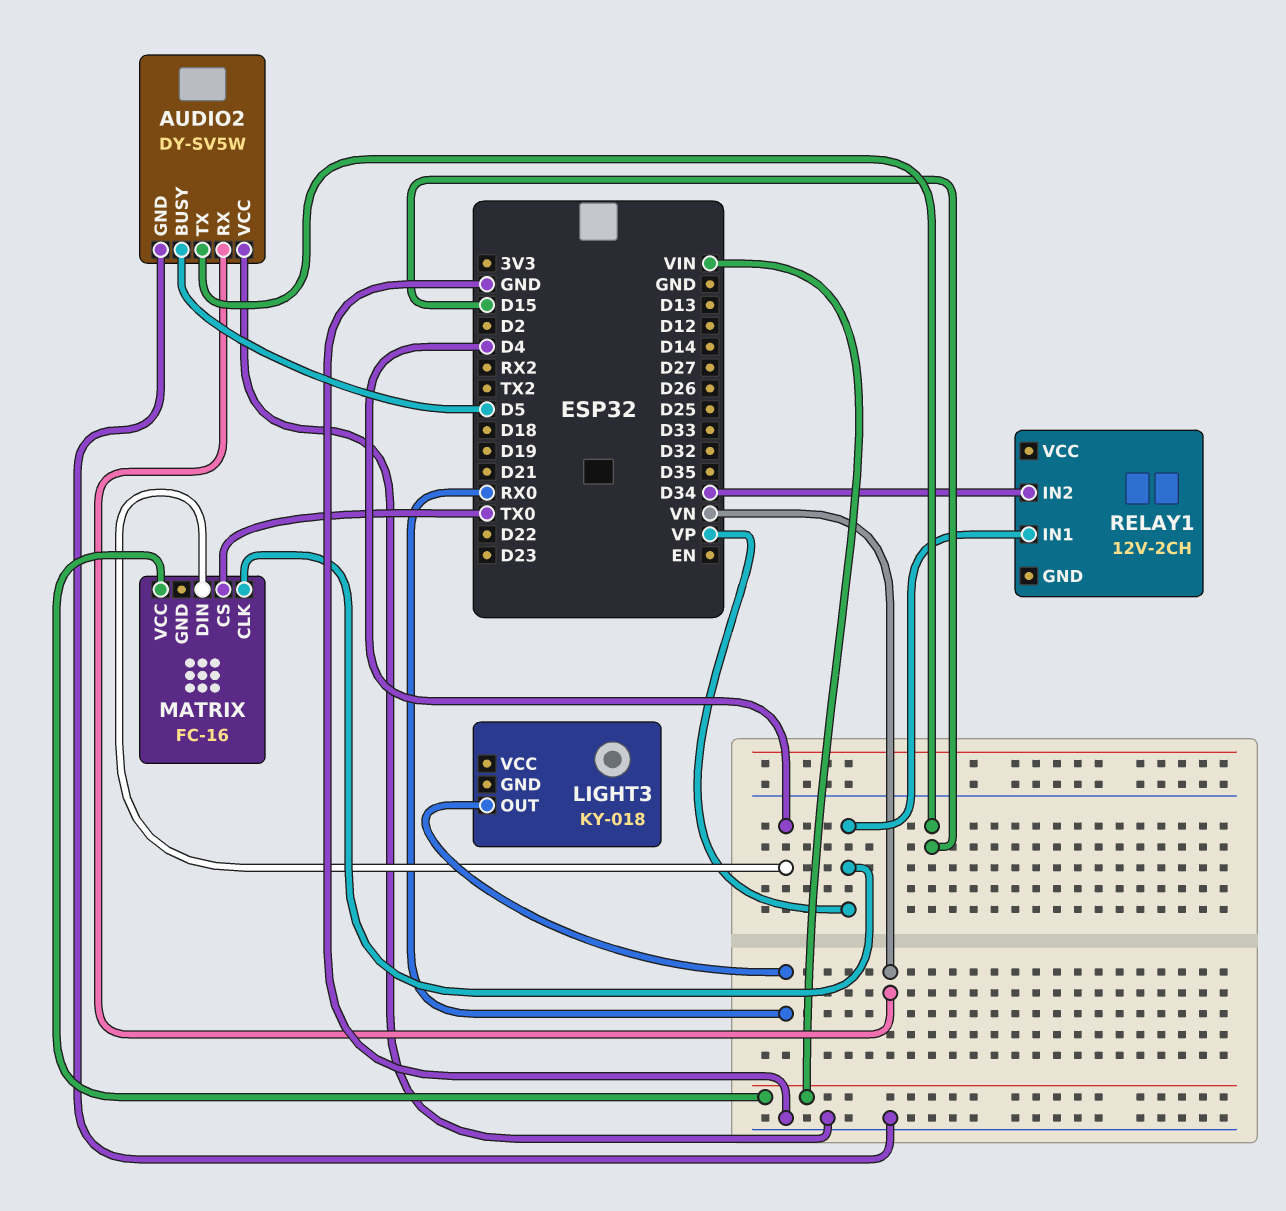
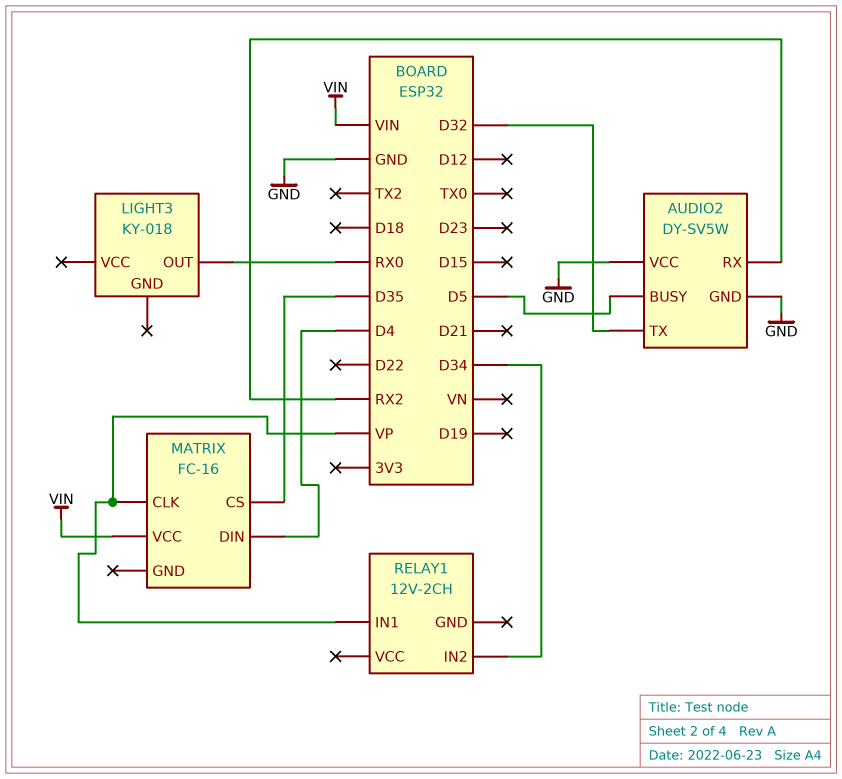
AUDIO2 pin RX: VN -> RX2
AUDIO2 pin TX: D15 -> D32
MATRIX pin CS: TX0 -> D35

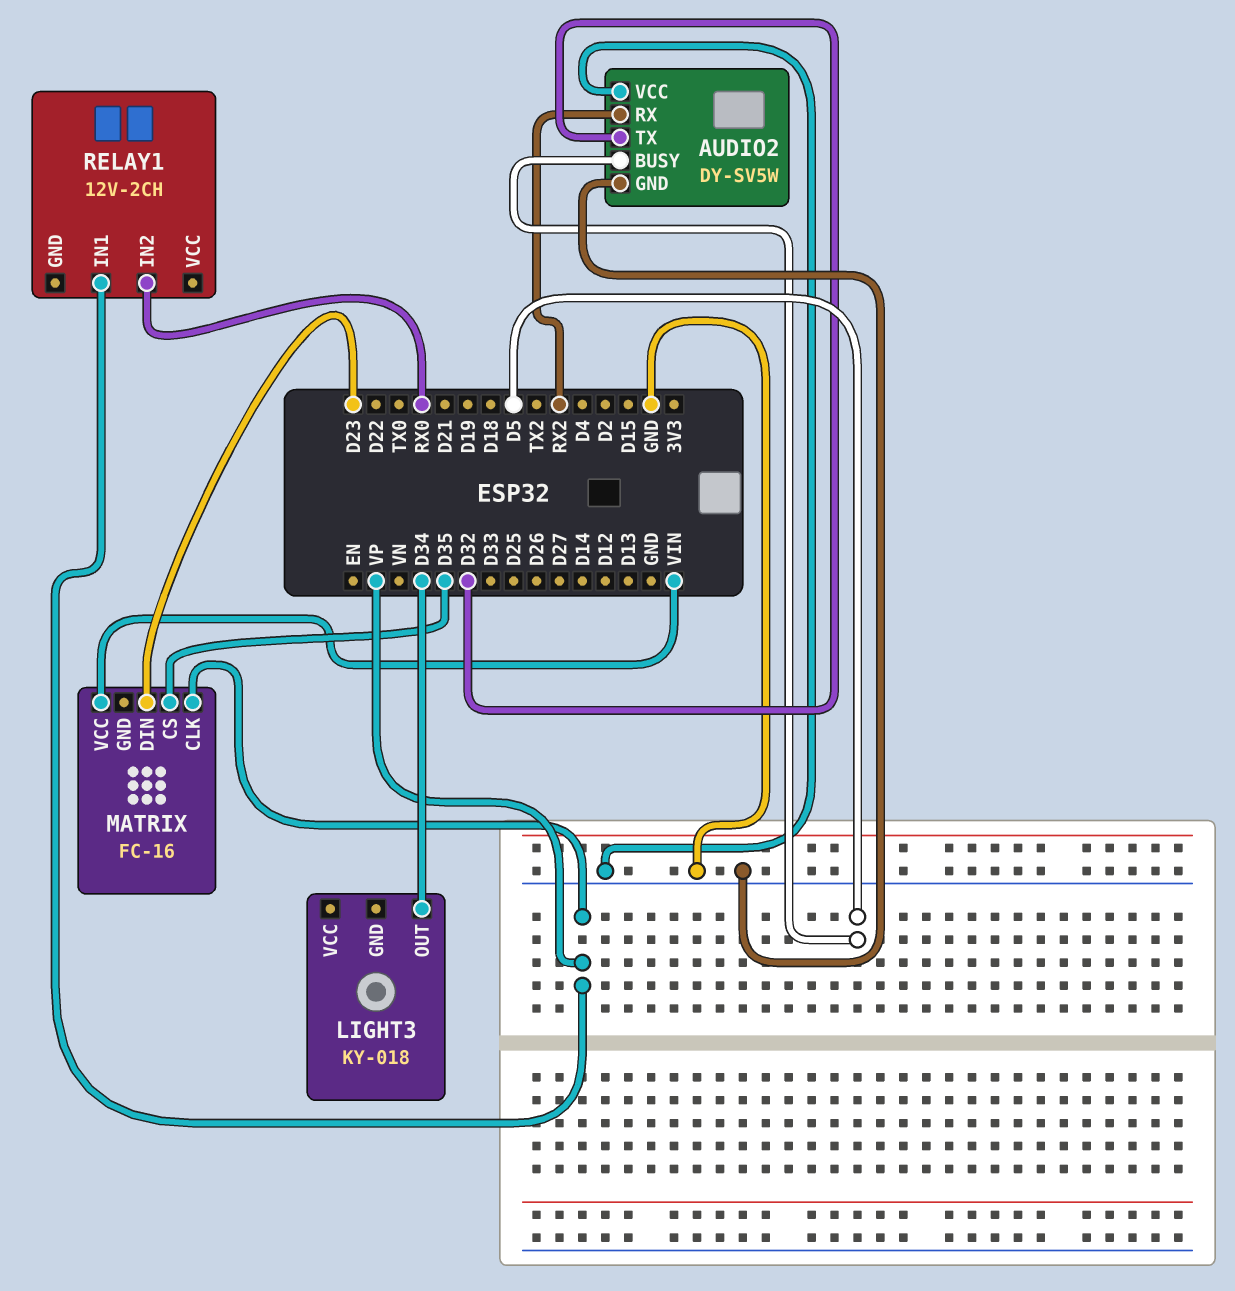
LIGHT3 pin OUT: RX0 -> D34
MATRIX pin DIN: D4 -> D23
RELAY1 pin IN2: D34 -> RX0

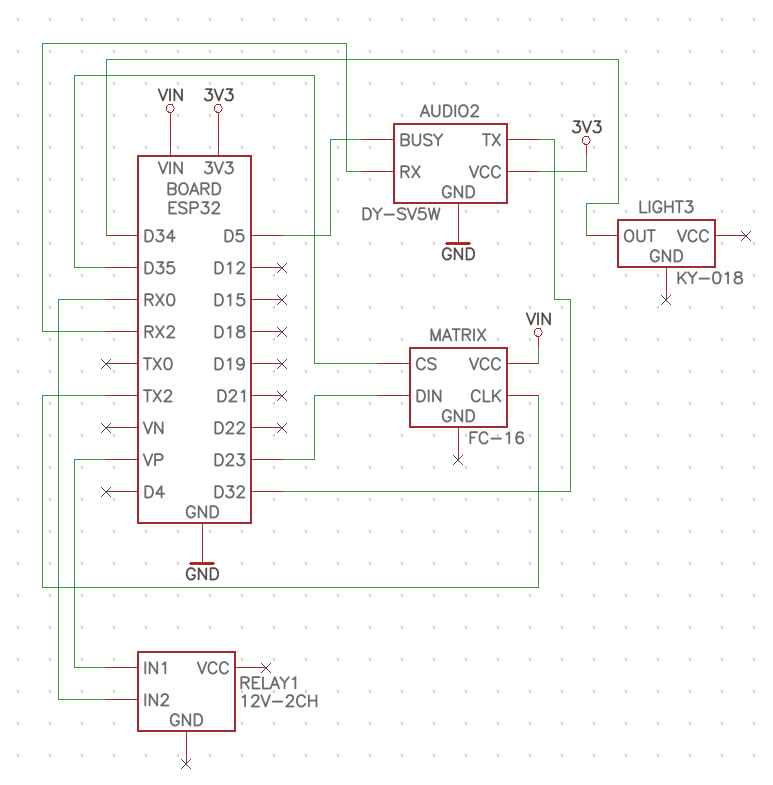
AUDIO2 pin VCC: GND -> 3V3
MATRIX pin CLK: VP -> TX2

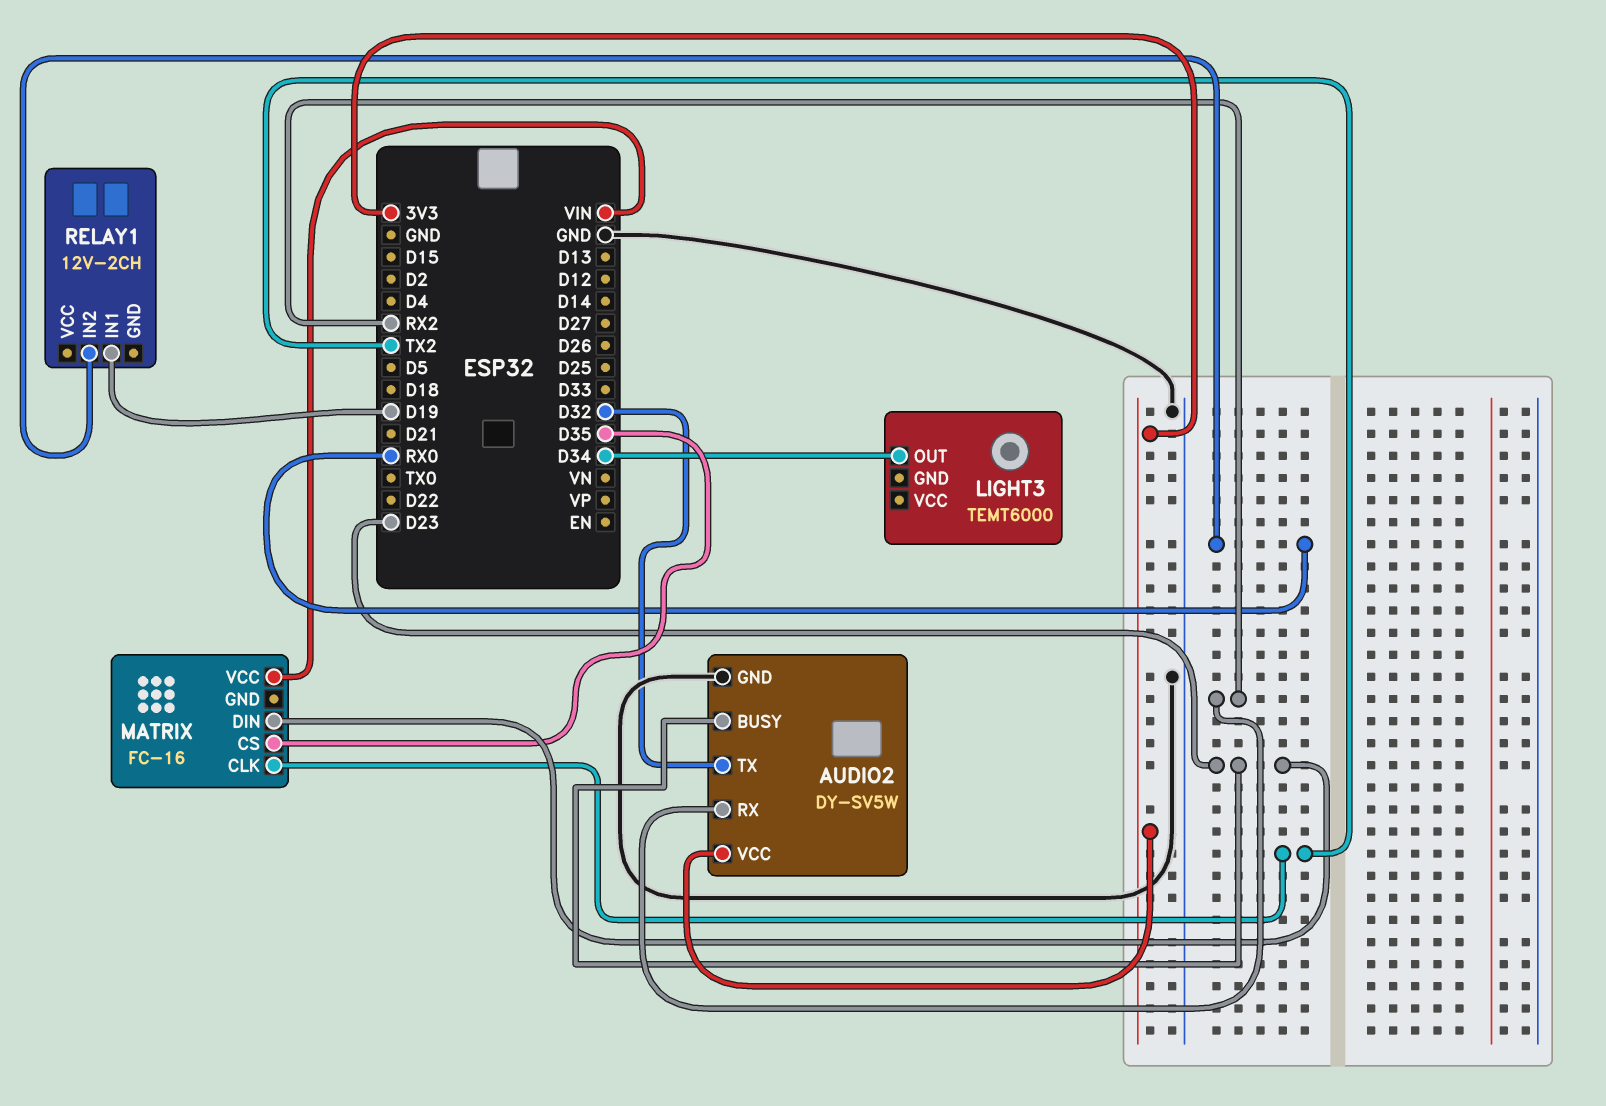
AUDIO2 pin BUSY: D5 -> D23
LIGHT3: KY-018 -> TEMT6000
RELAY1 pin IN1: VP -> D19

